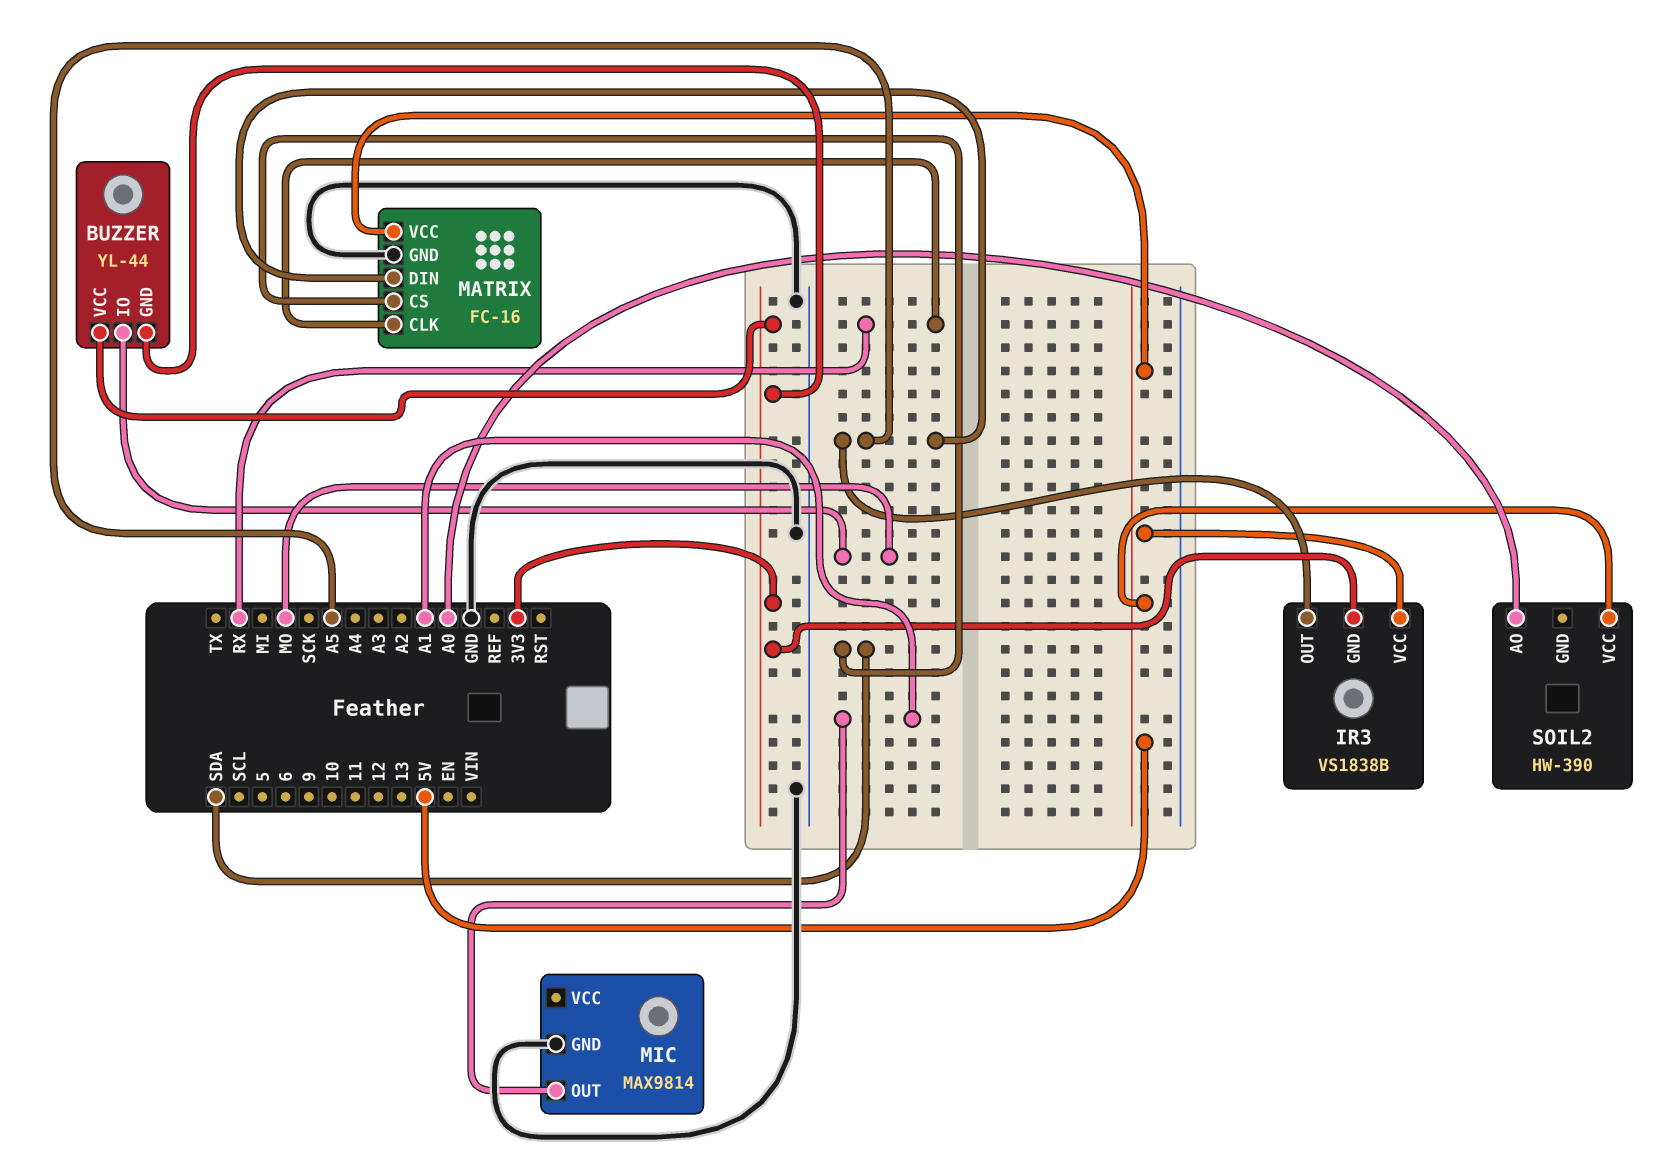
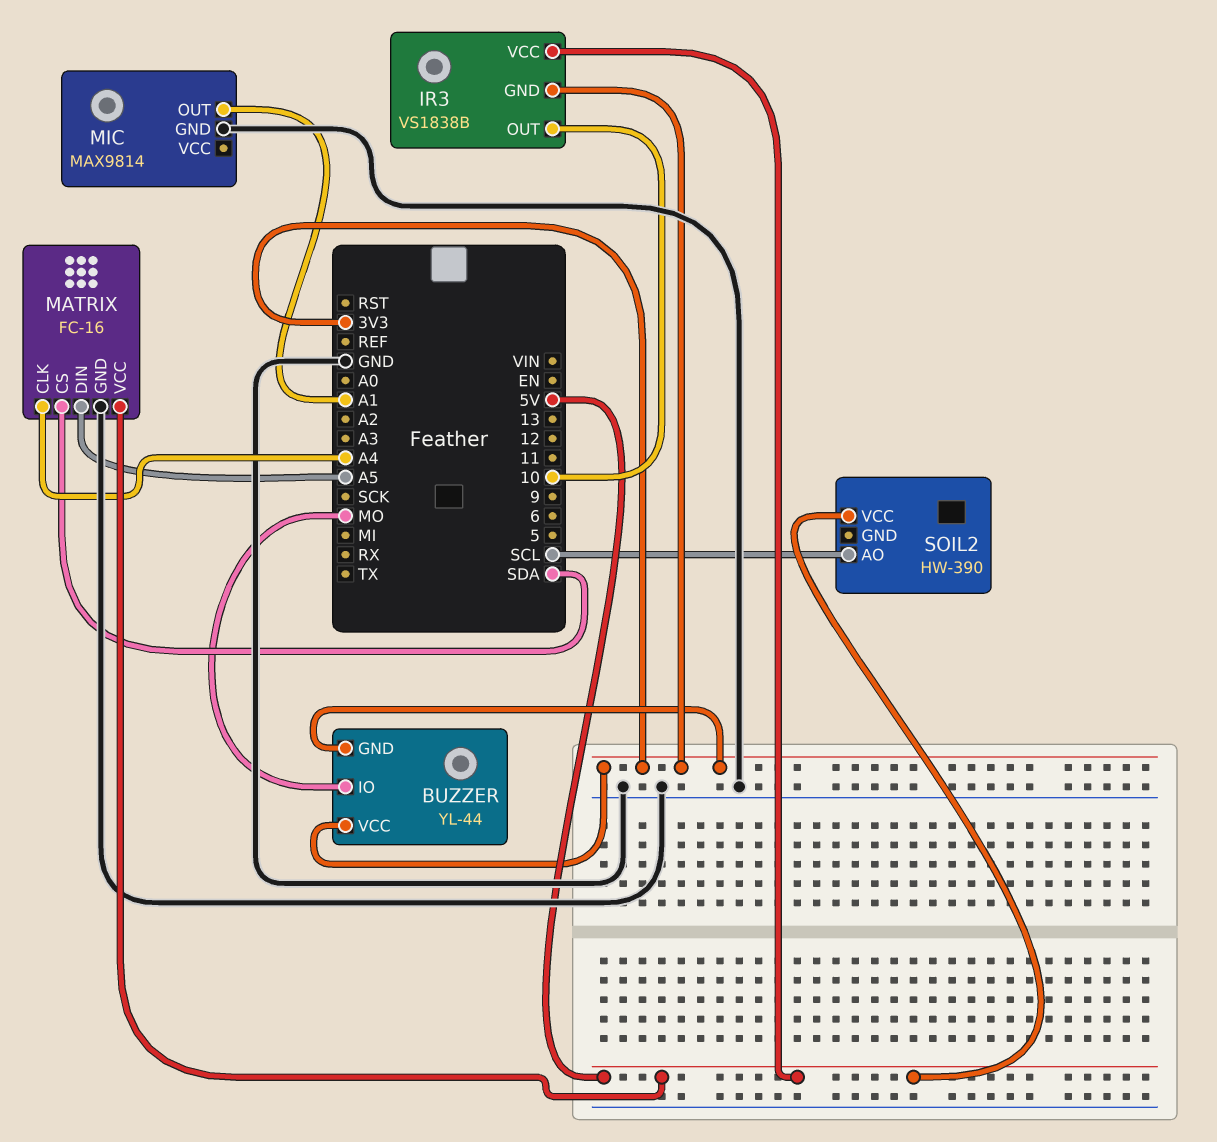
IR3 pin OUT: A5 -> 10
MATRIX pin CLK: RX -> A4
SOIL2 pin AO: A0 -> SCL

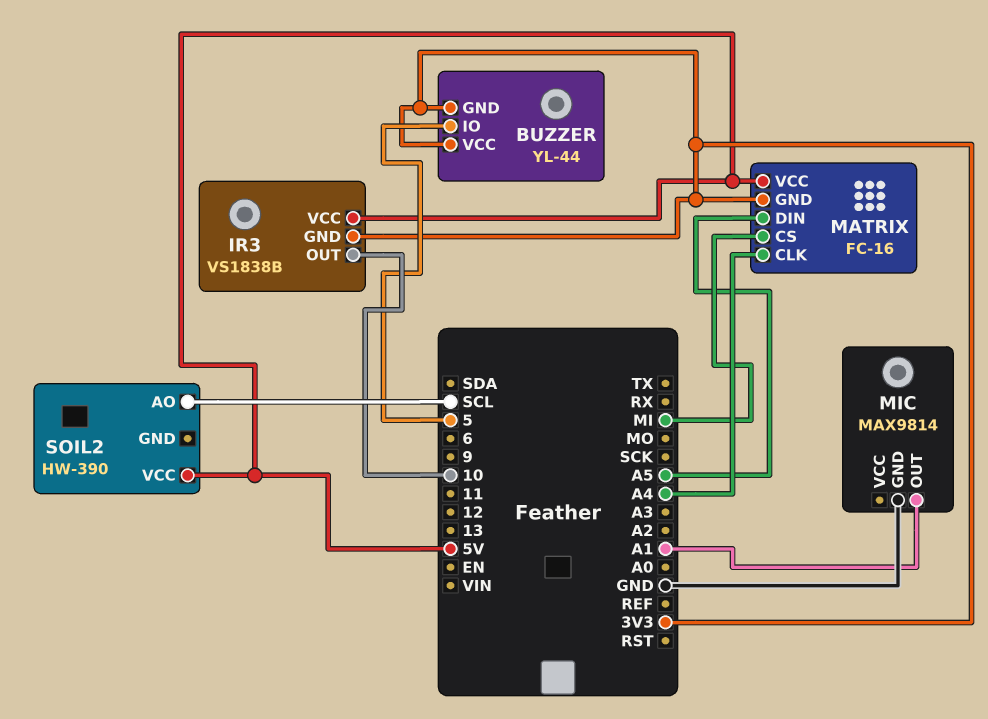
BUZZER pin IO: MO -> 5
MATRIX pin CS: SDA -> MI
MATRIX pin GND: GND -> 3V3

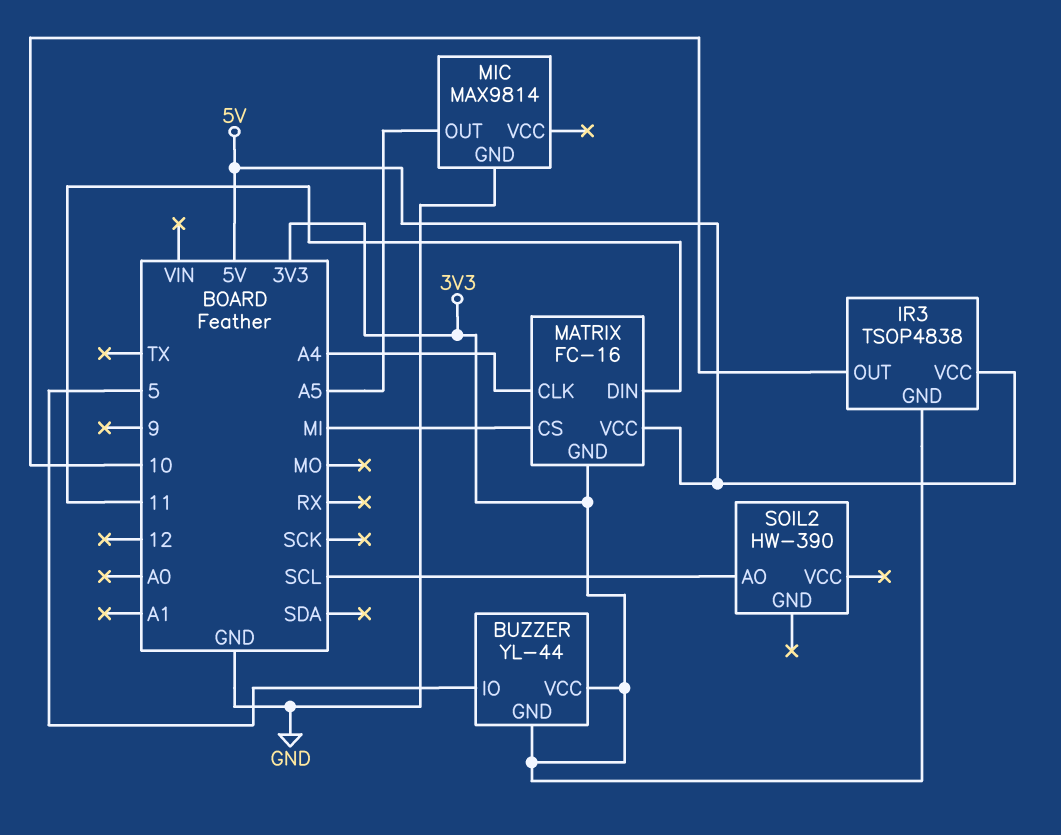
IR3: VS1838B -> TSOP4838
MATRIX pin DIN: A5 -> 11
MIC pin OUT: A1 -> A5
SOIL2 pin VCC: 5V -> none

